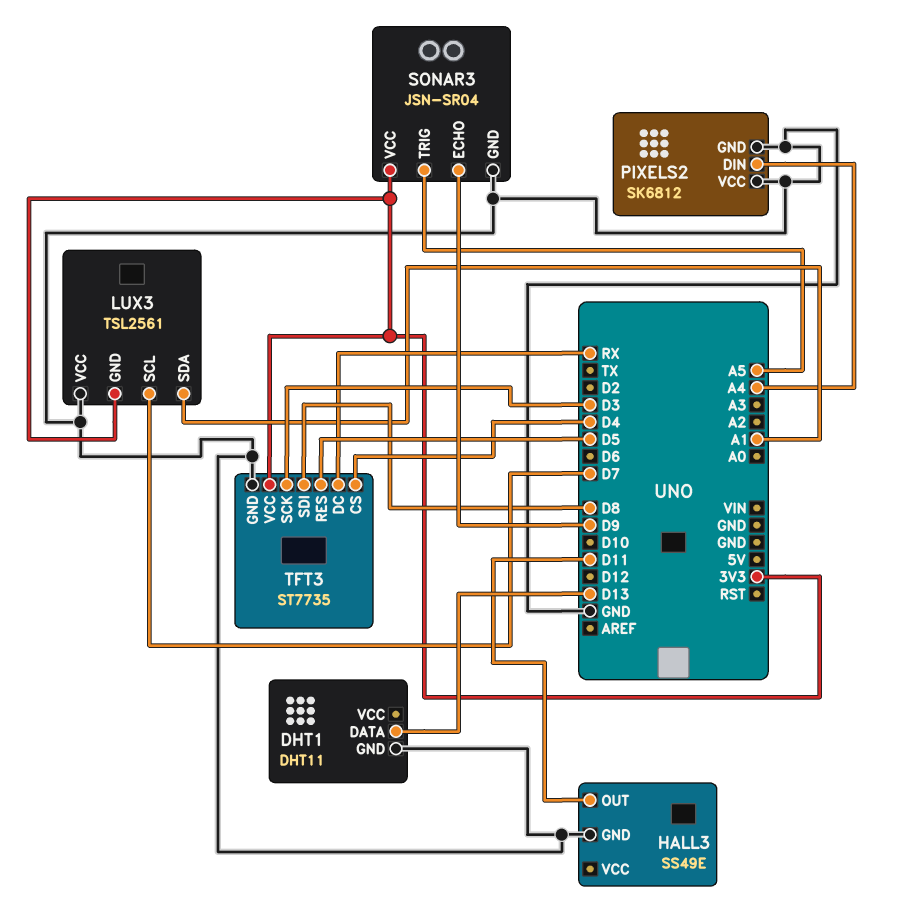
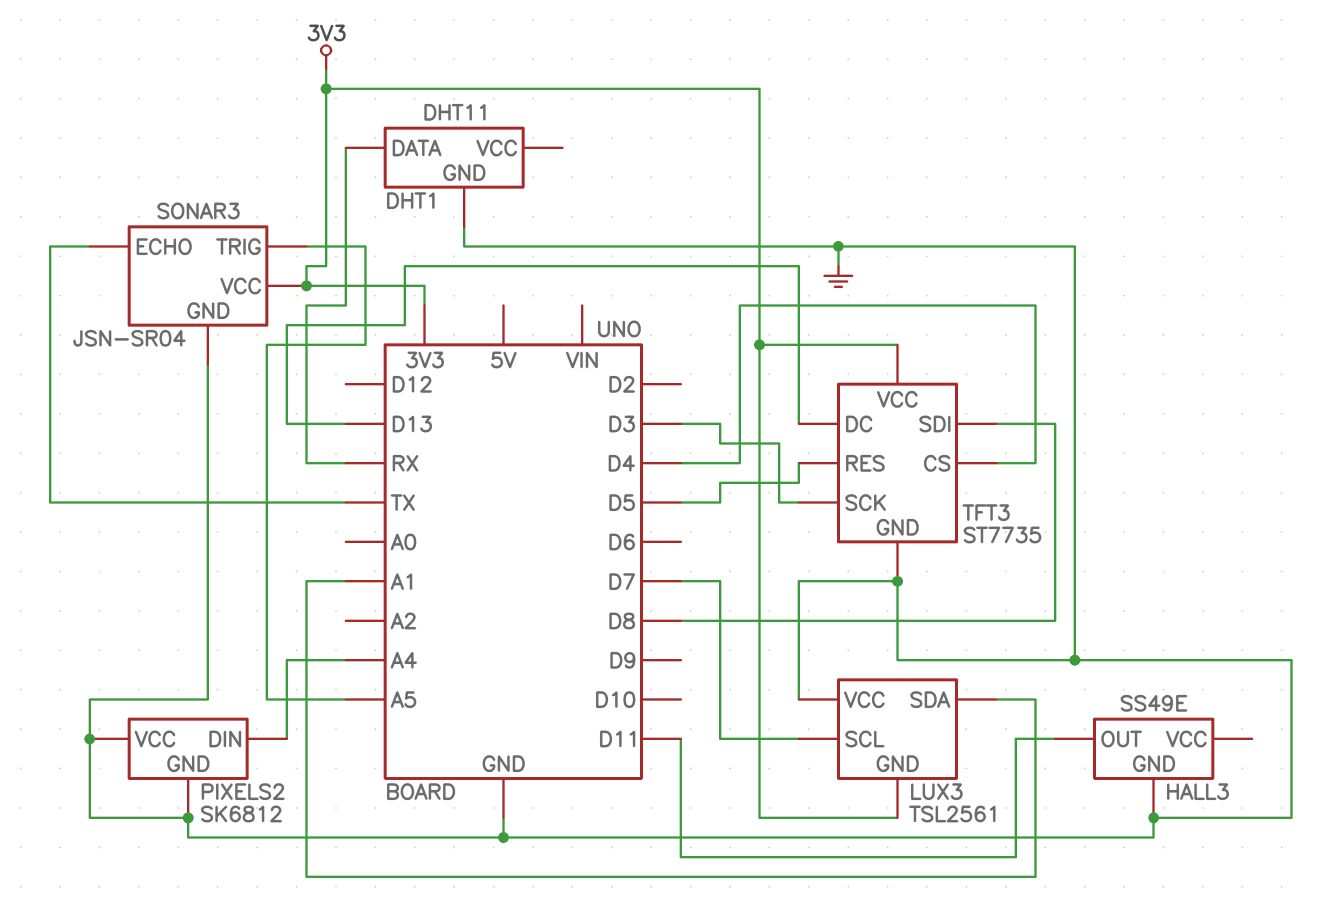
DHT1 pin DATA: D13 -> RX
SONAR3 pin ECHO: D9 -> TX
TFT3 pin DC: RX -> D13

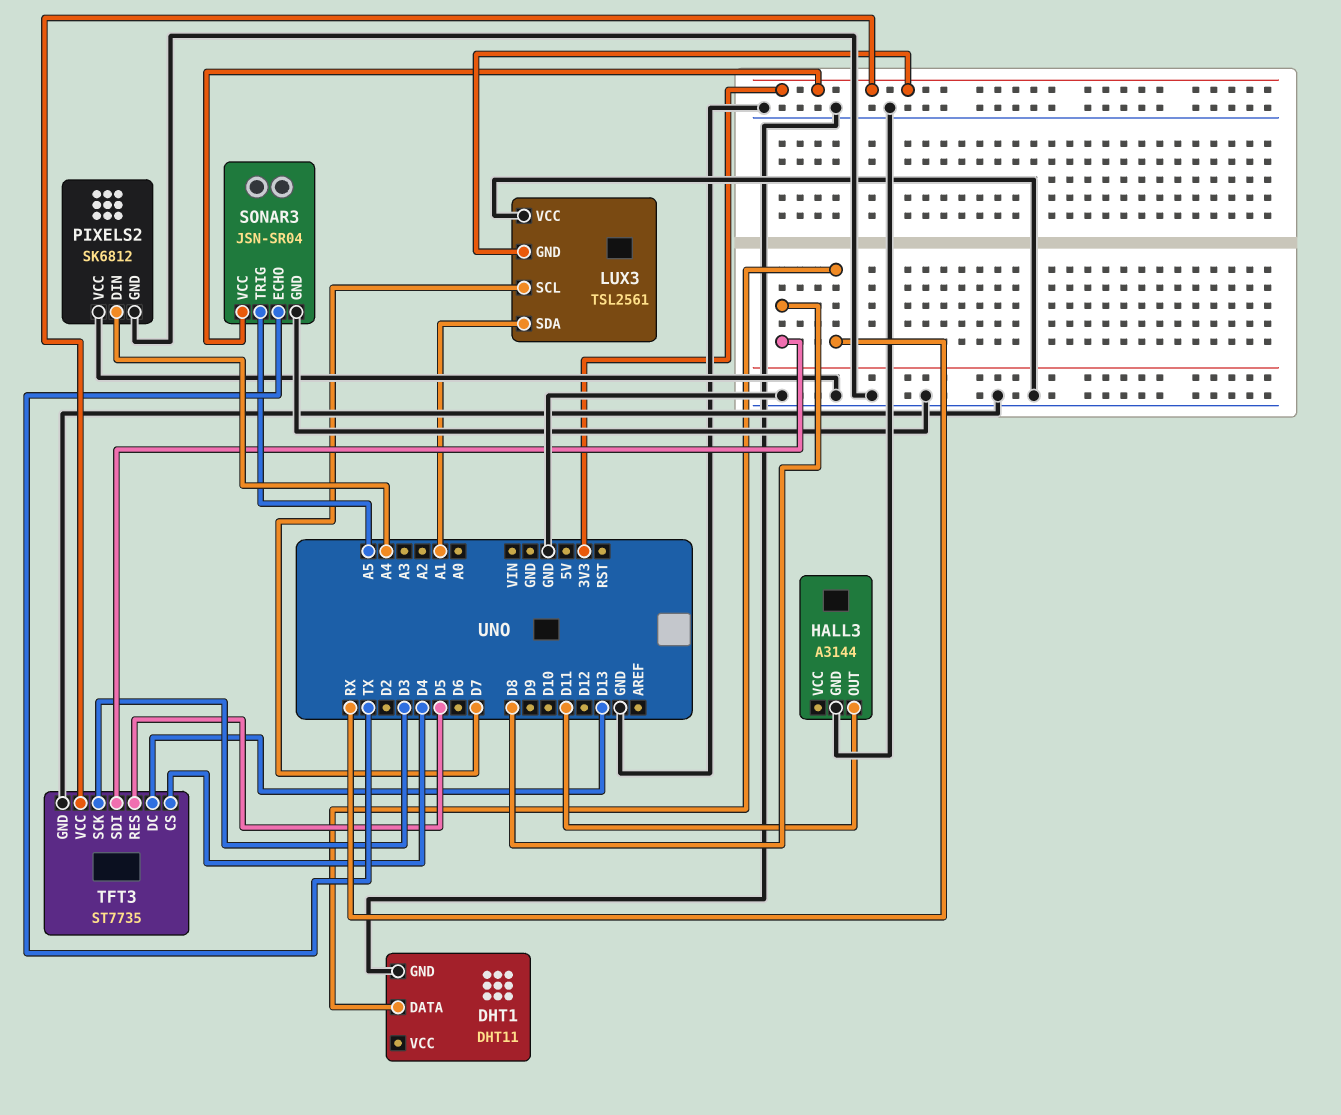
HALL3: SS49E -> A3144

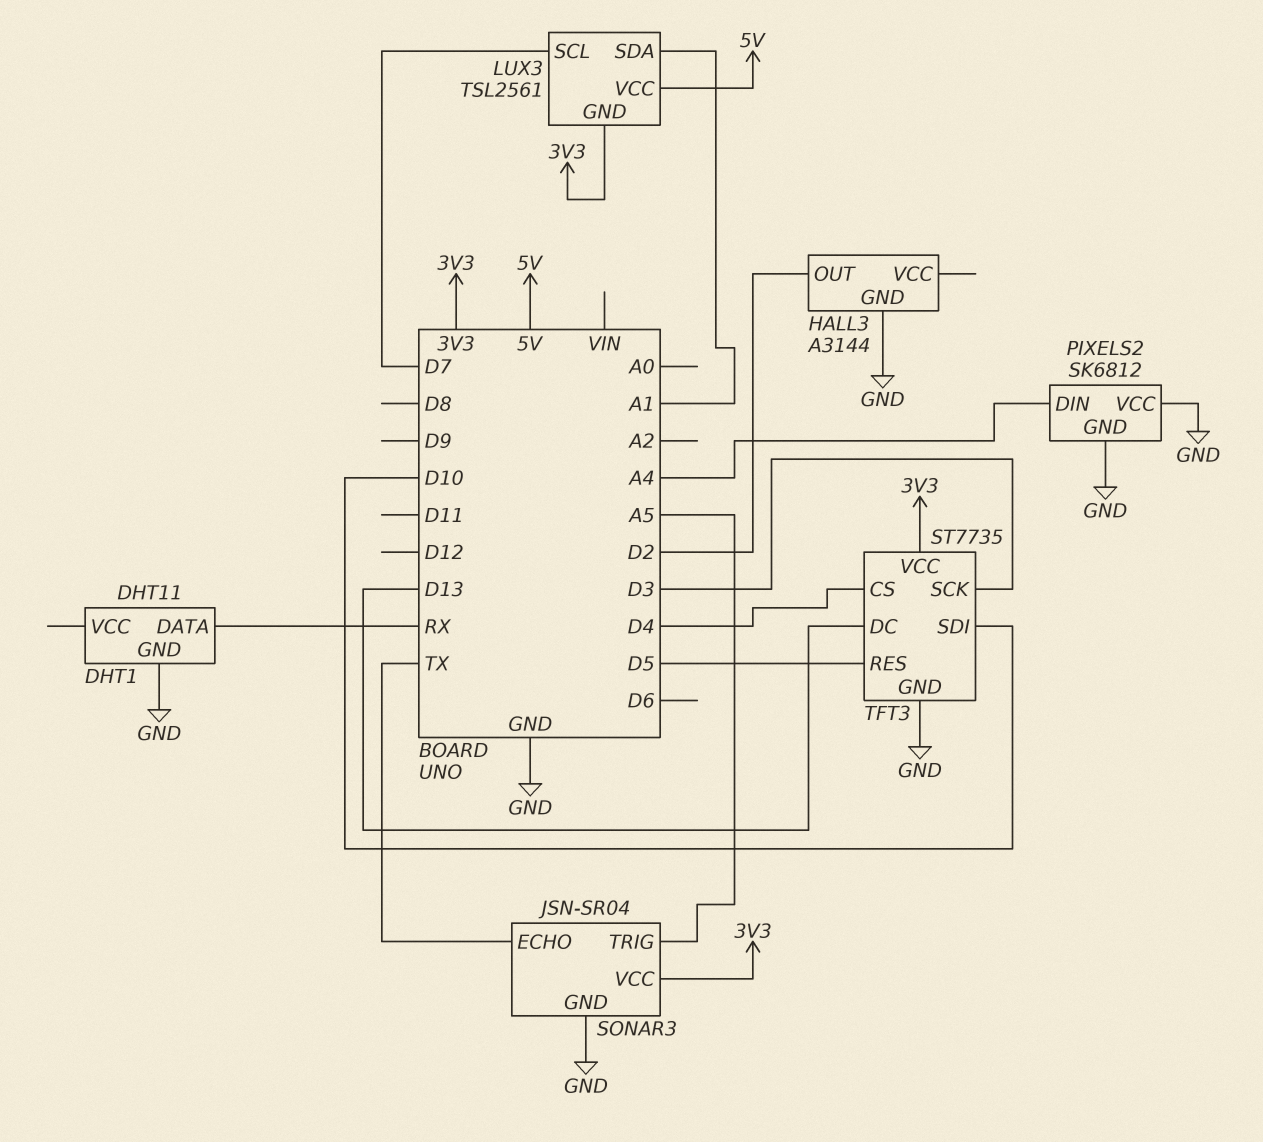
HALL3 pin OUT: D11 -> D2
LUX3 pin VCC: GND -> 5V
TFT3 pin SDI: D8 -> D10

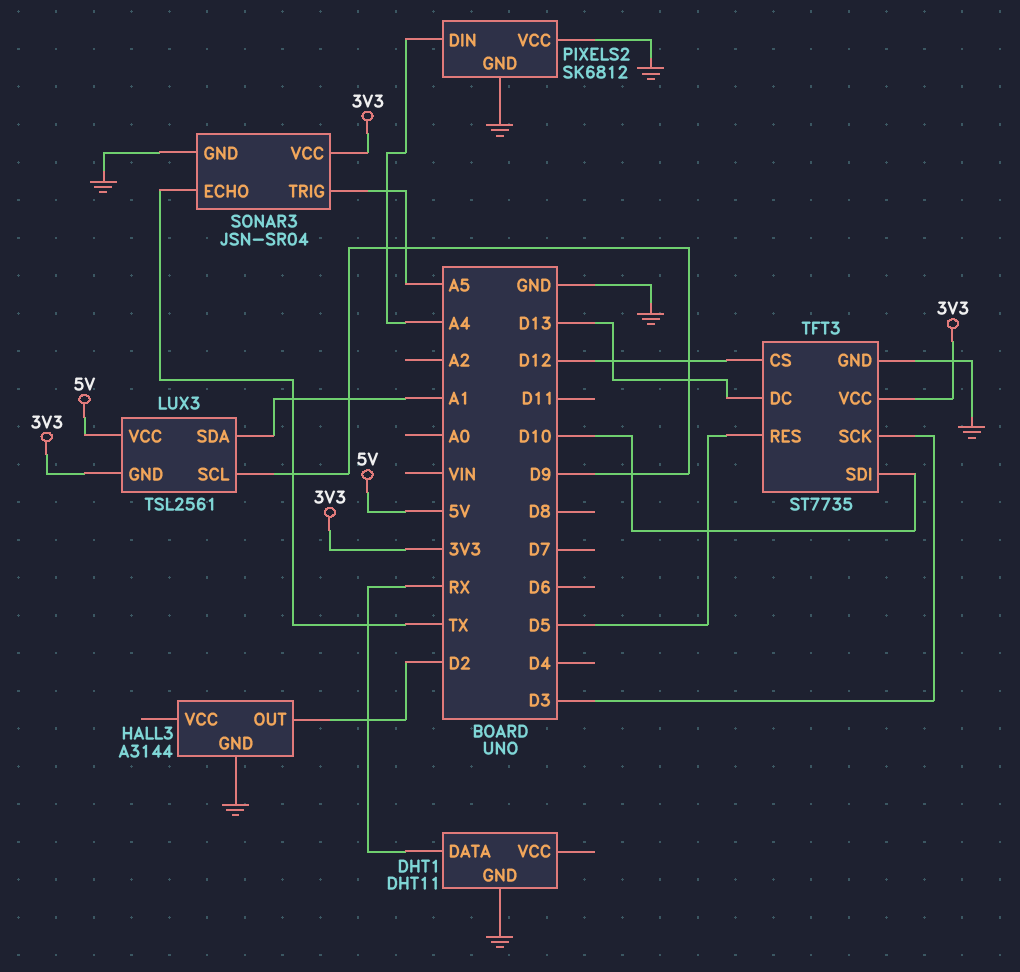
LUX3 pin SCL: D7 -> D9
TFT3 pin CS: D4 -> D12

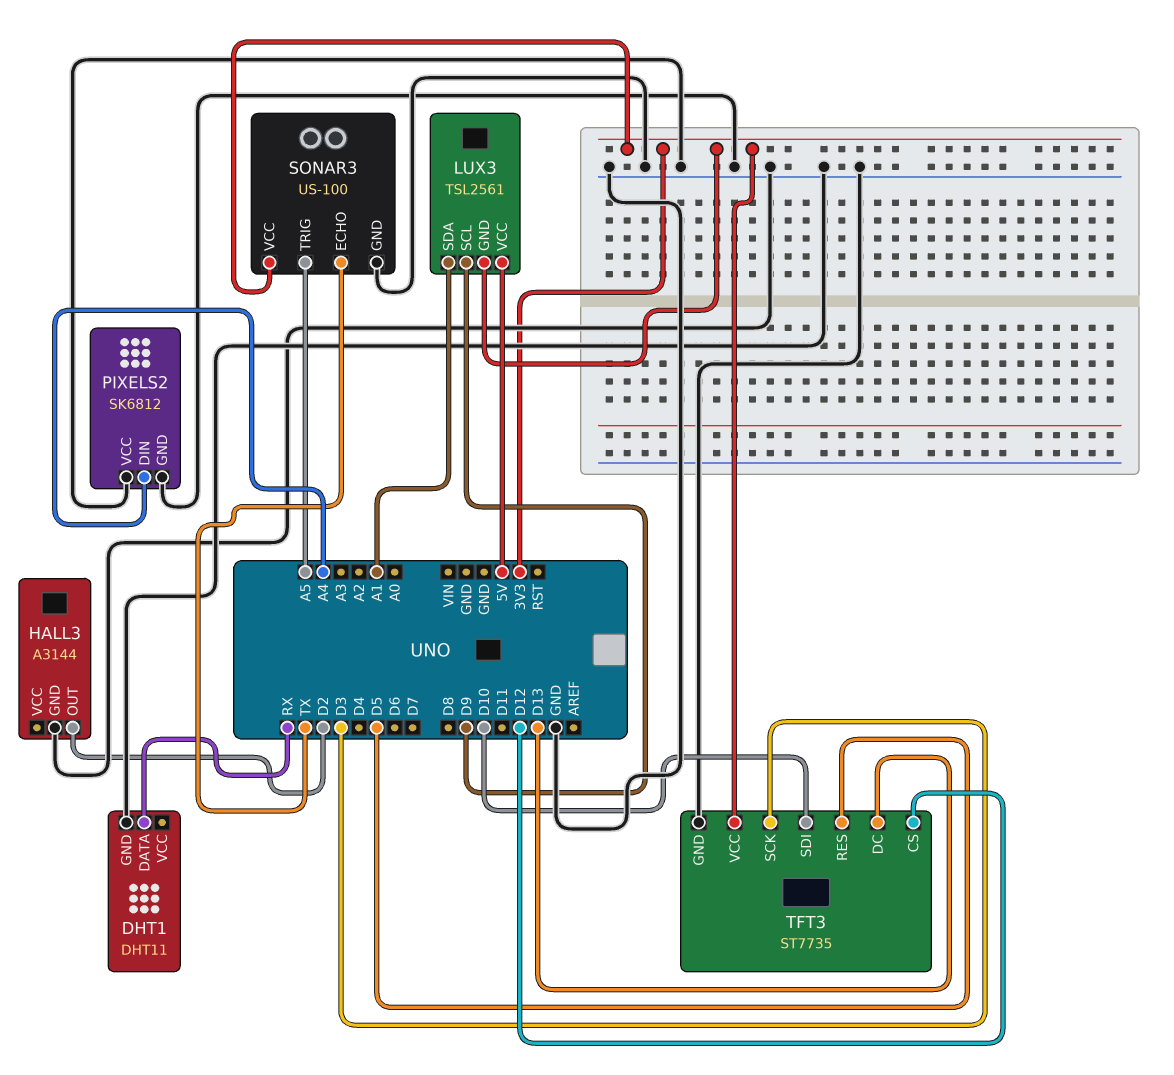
SONAR3: JSN-SR04 -> US-100

